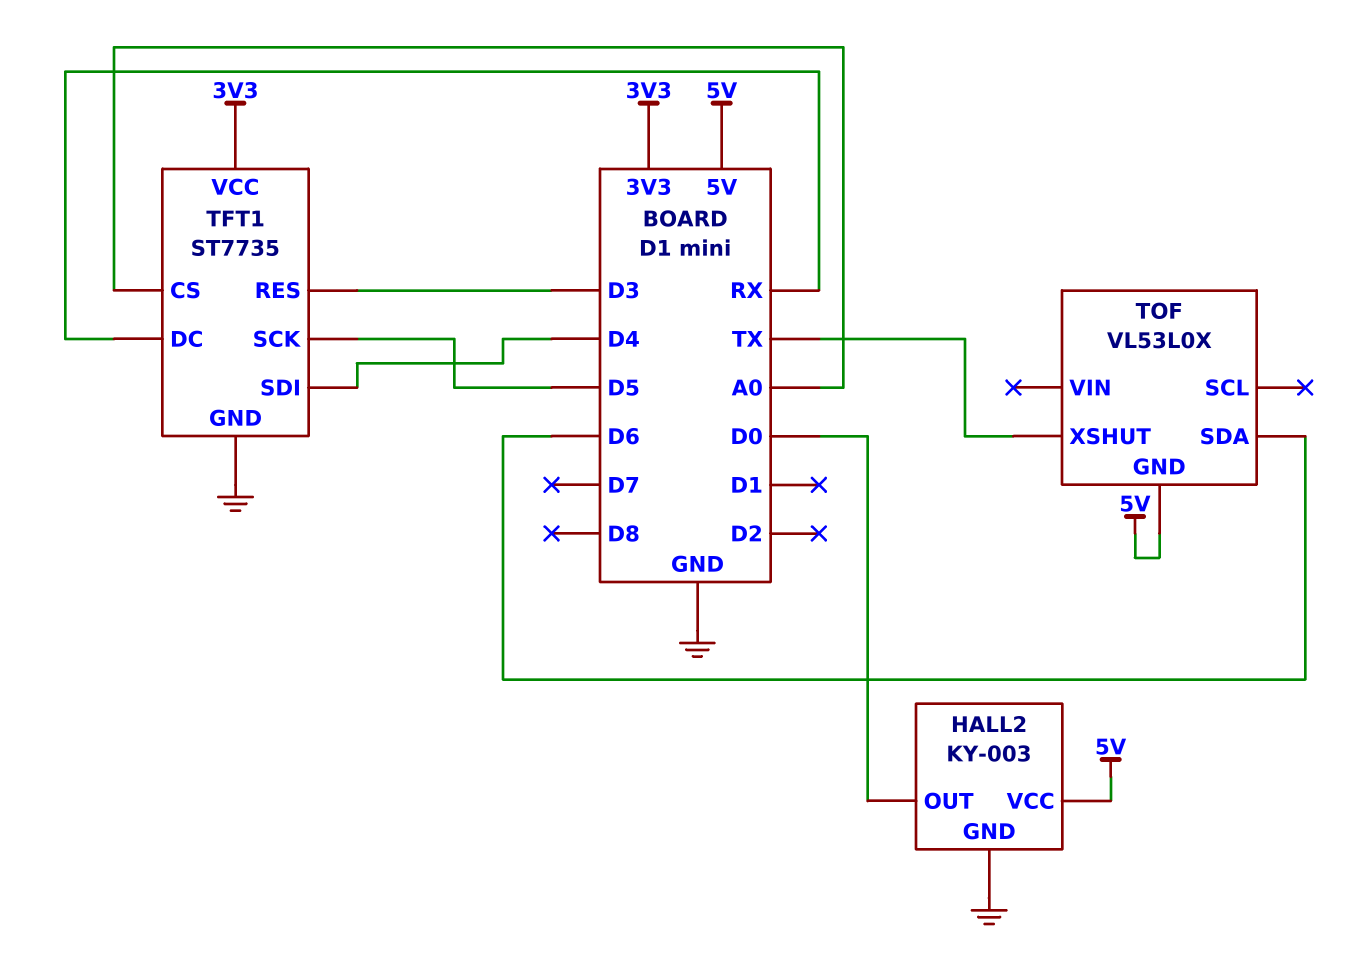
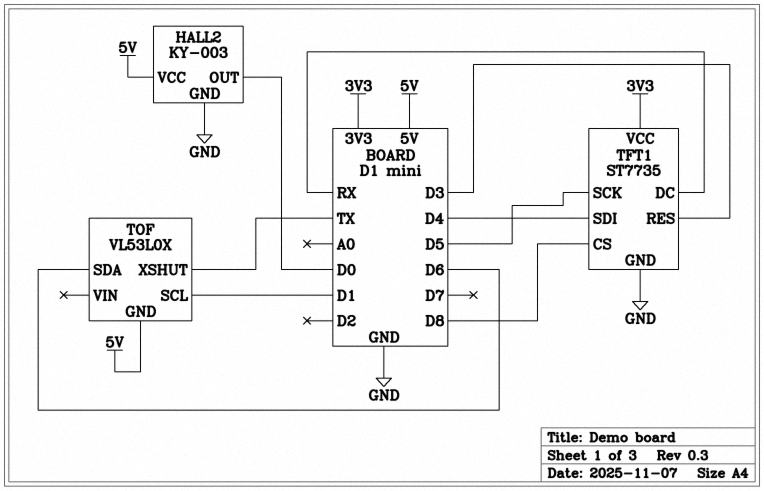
TFT1 pin CS: A0 -> D8
TOF pin SCL: none -> D1

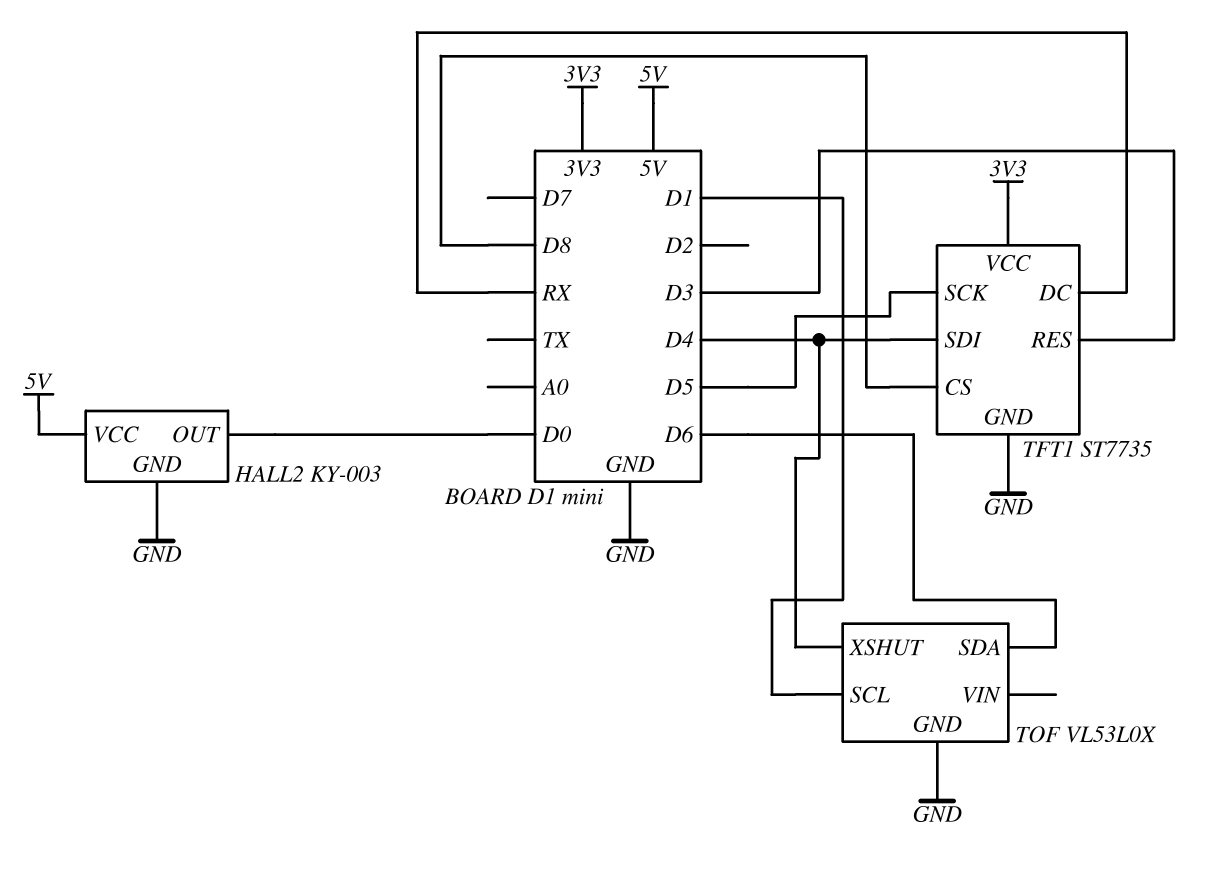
TOF pin GND: 5V -> GND
TOF pin XSHUT: TX -> D4

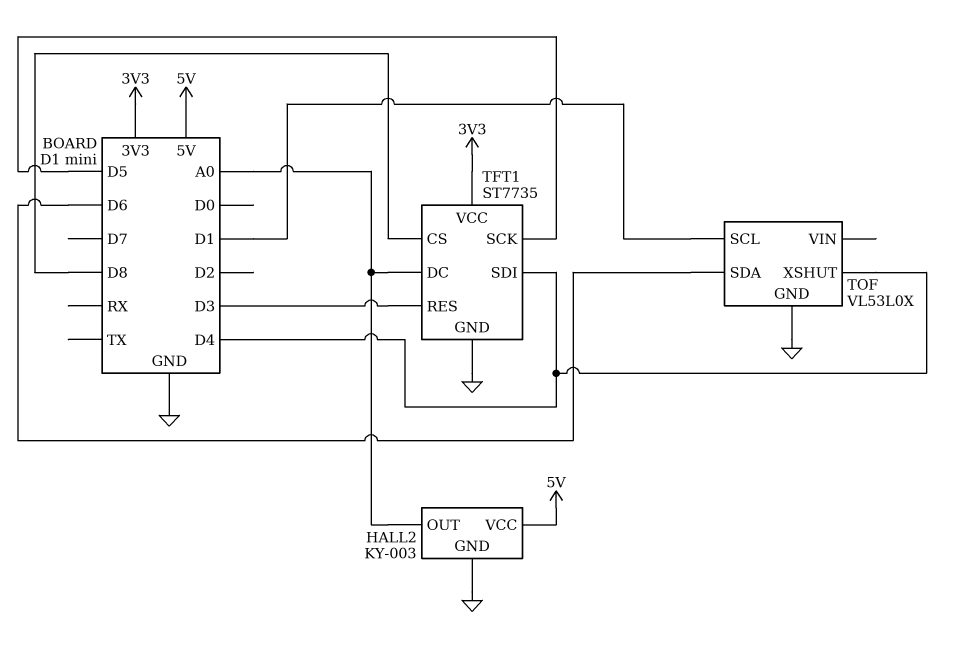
HALL2 pin OUT: D0 -> A0
TFT1 pin DC: RX -> A0

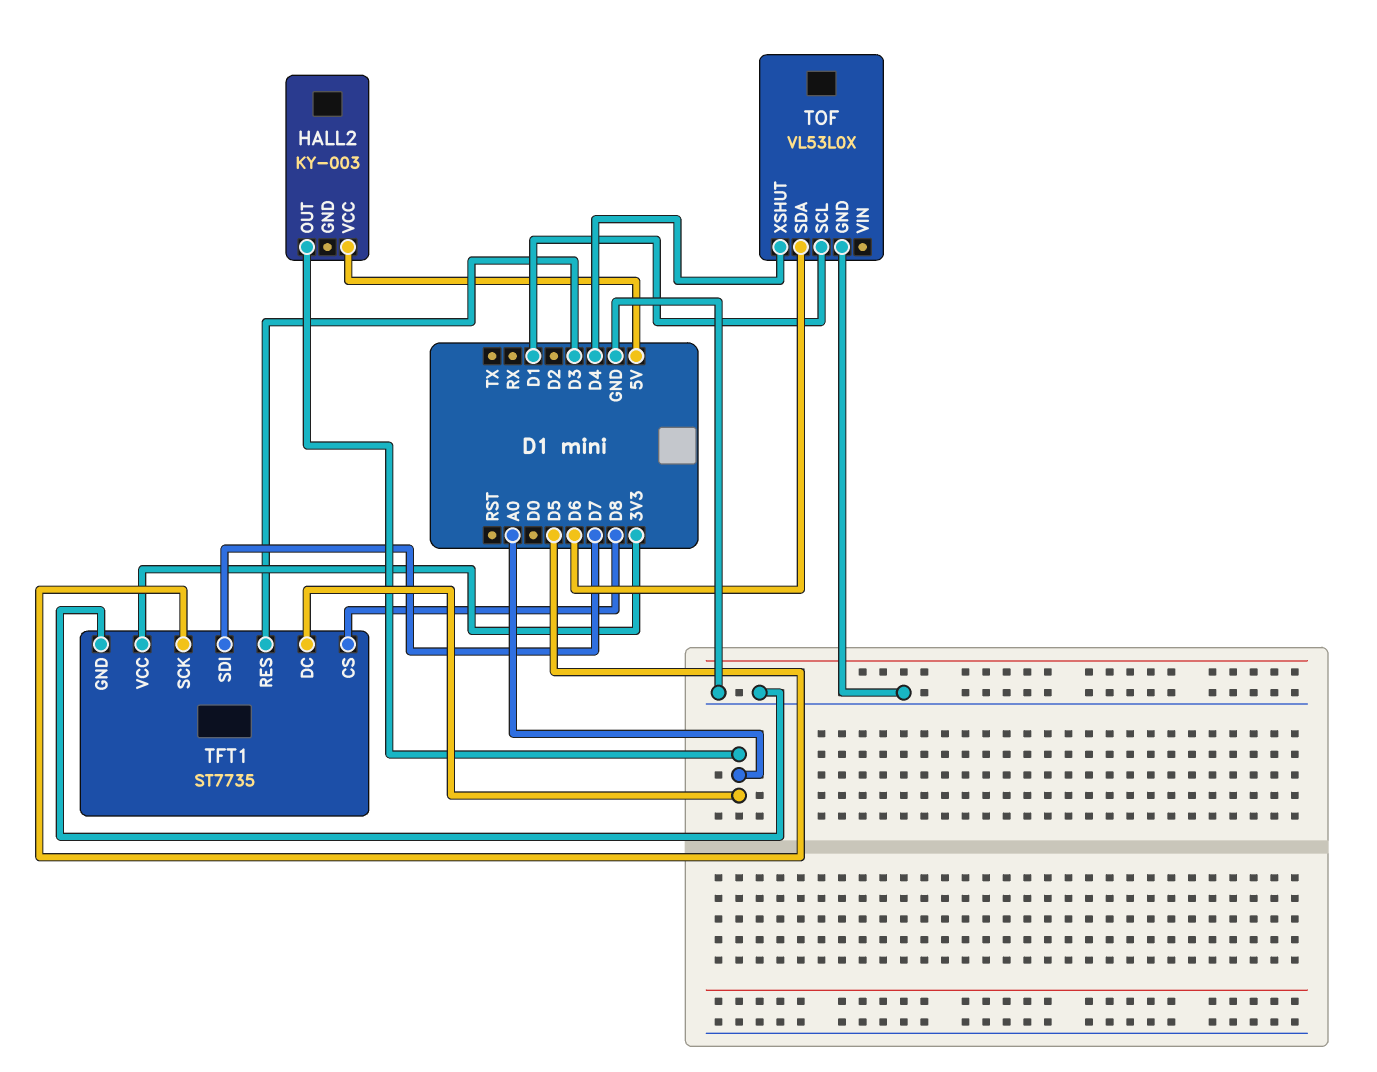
HALL2 pin GND: GND -> none
TFT1 pin SDI: D4 -> D7

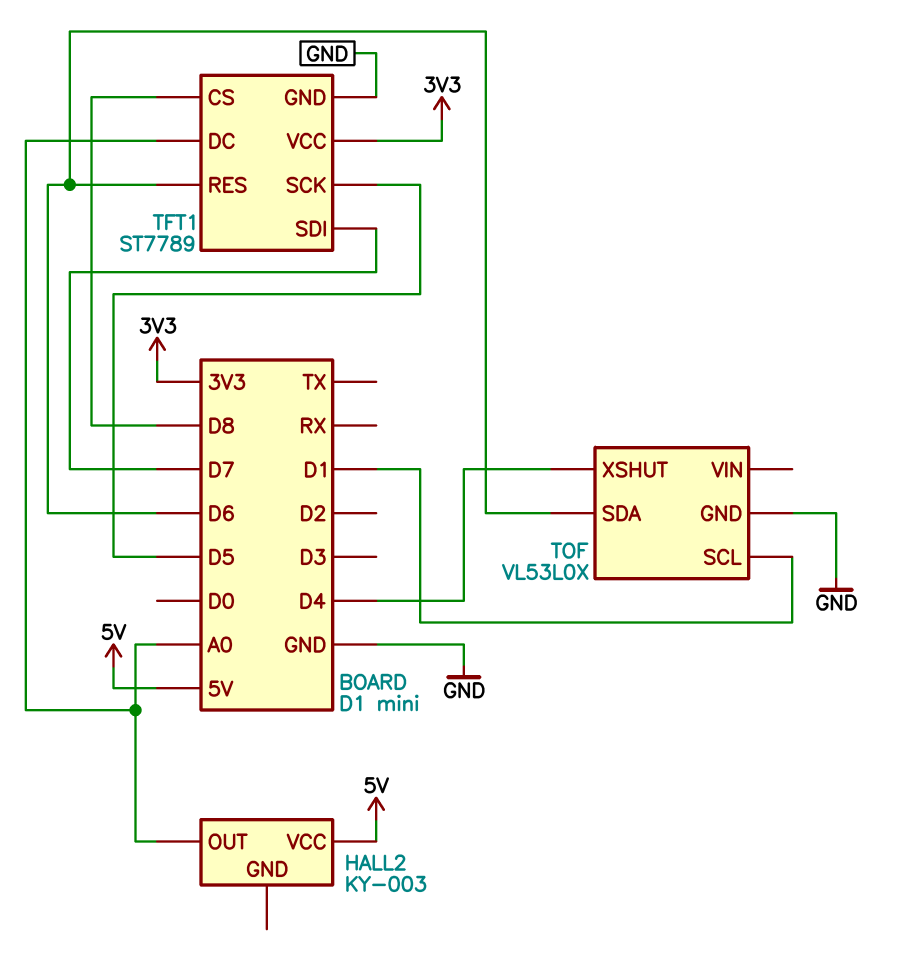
TFT1: ST7735 -> ST7789
TFT1 pin RES: D3 -> D6

